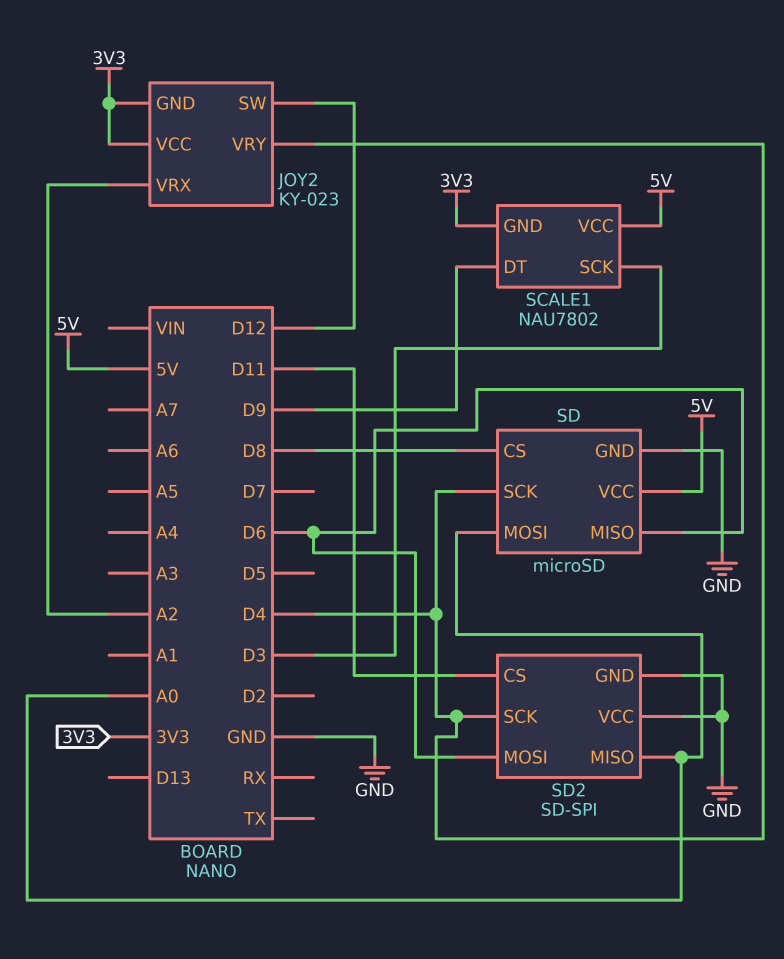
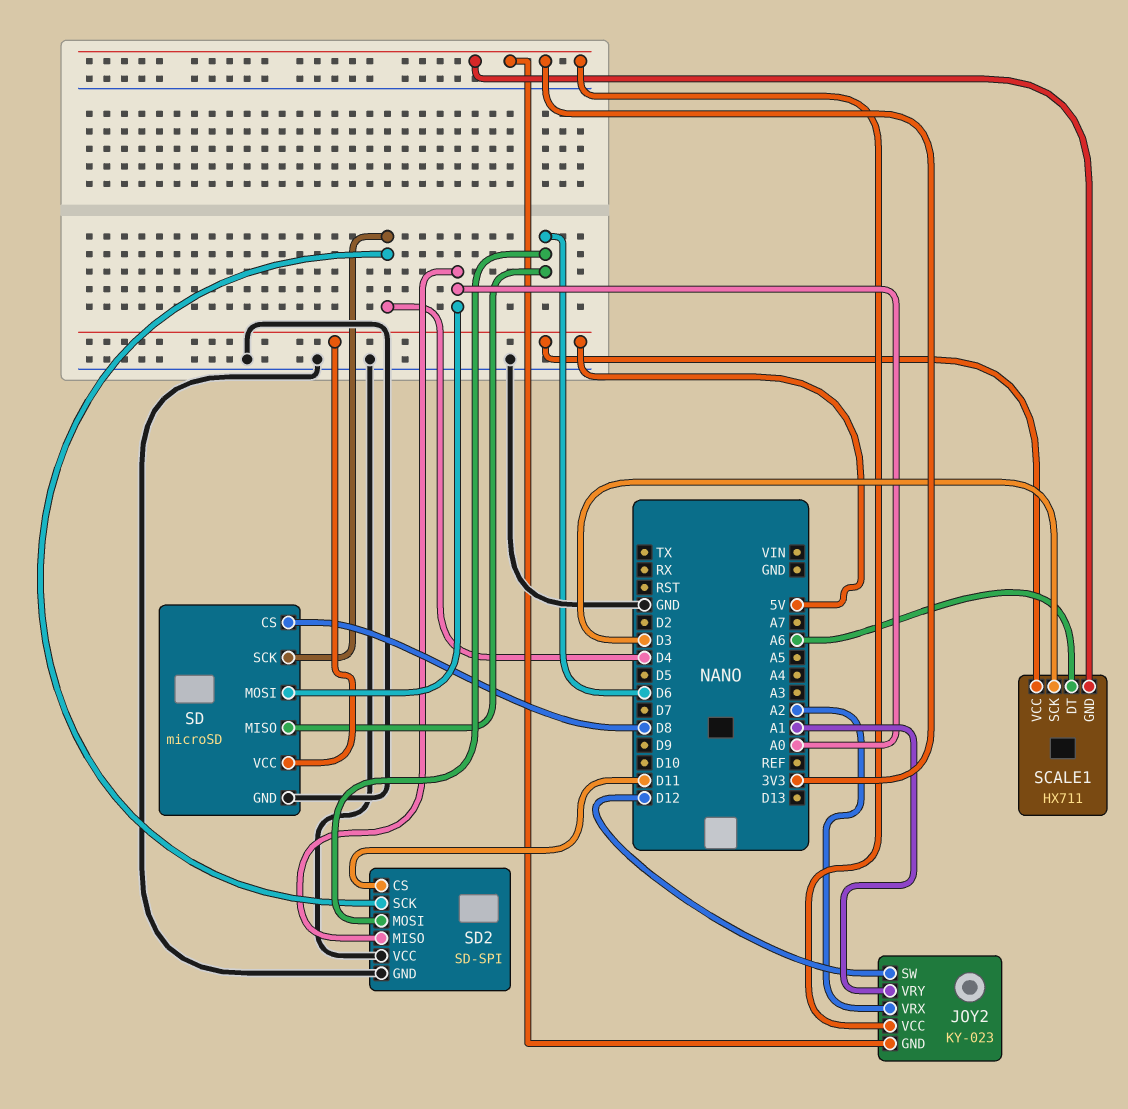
JOY2 pin VRY: D4 -> A1
SCALE1: NAU7802 -> HX711
SCALE1 pin DT: D9 -> A6

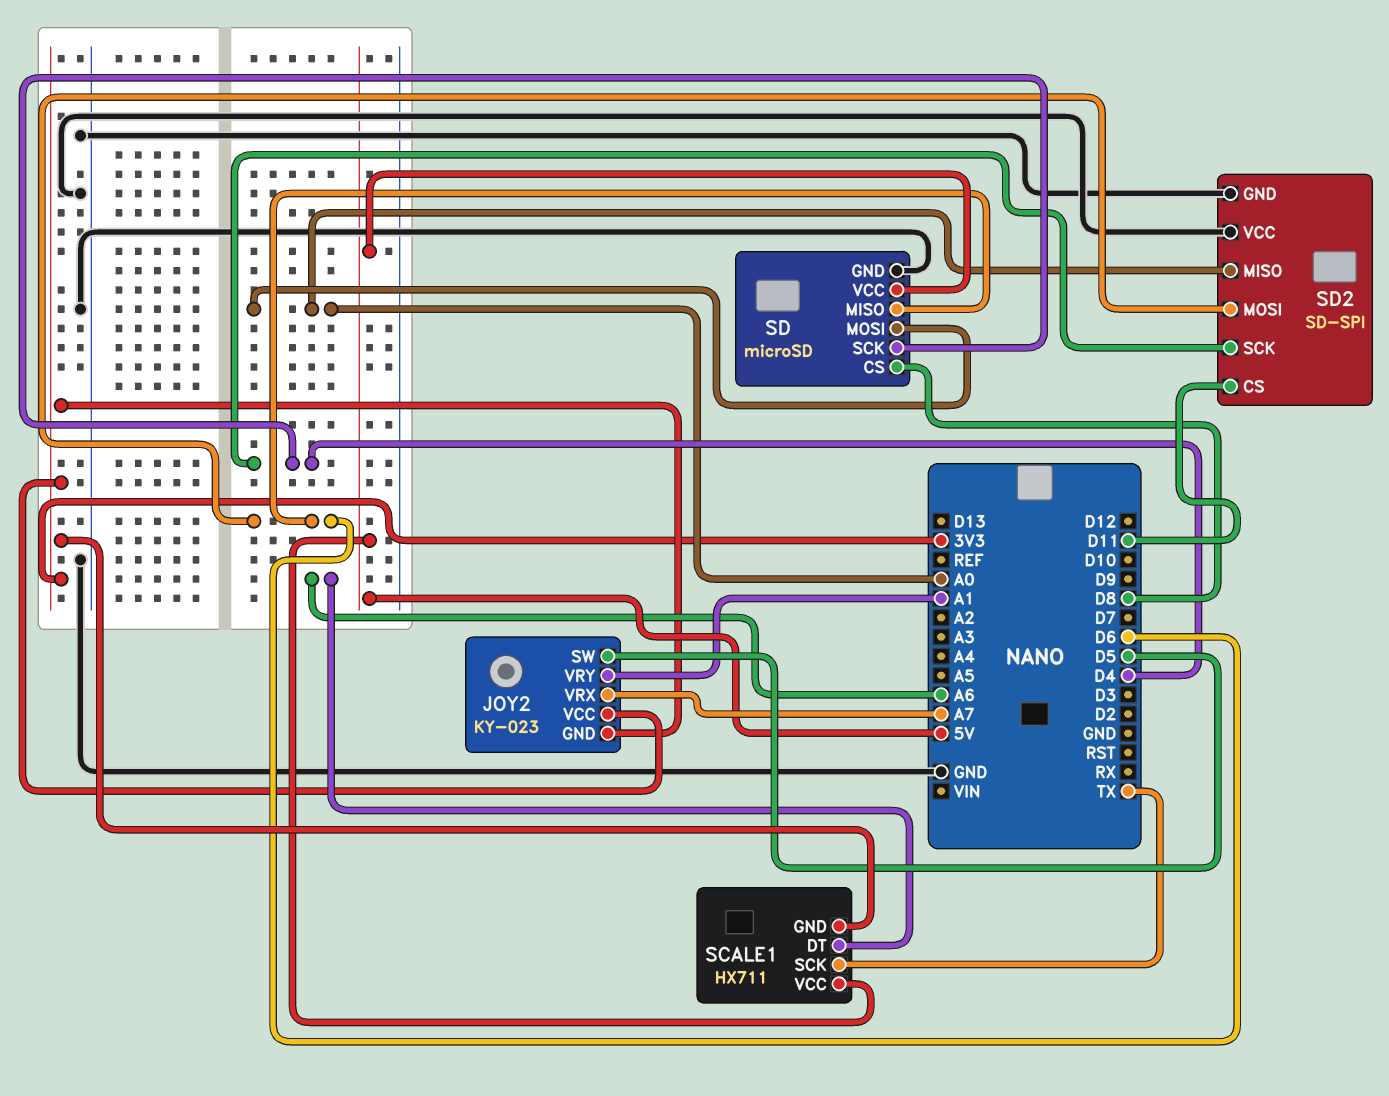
JOY2 pin SW: D12 -> D5
JOY2 pin VRX: A2 -> A7
SCALE1 pin SCK: D3 -> TX

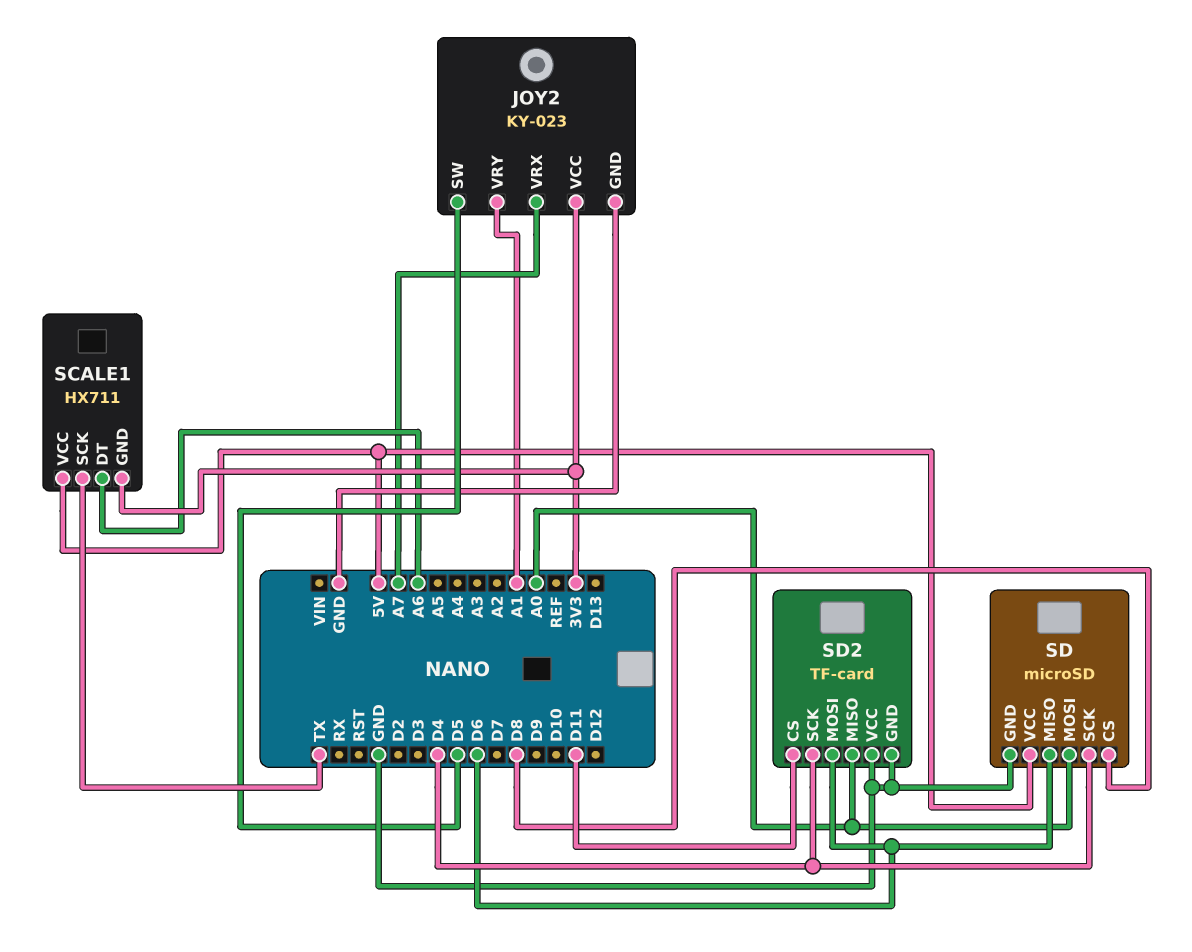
JOY2 pin GND: 3V3 -> GND
SD2: SD-SPI -> TF-card

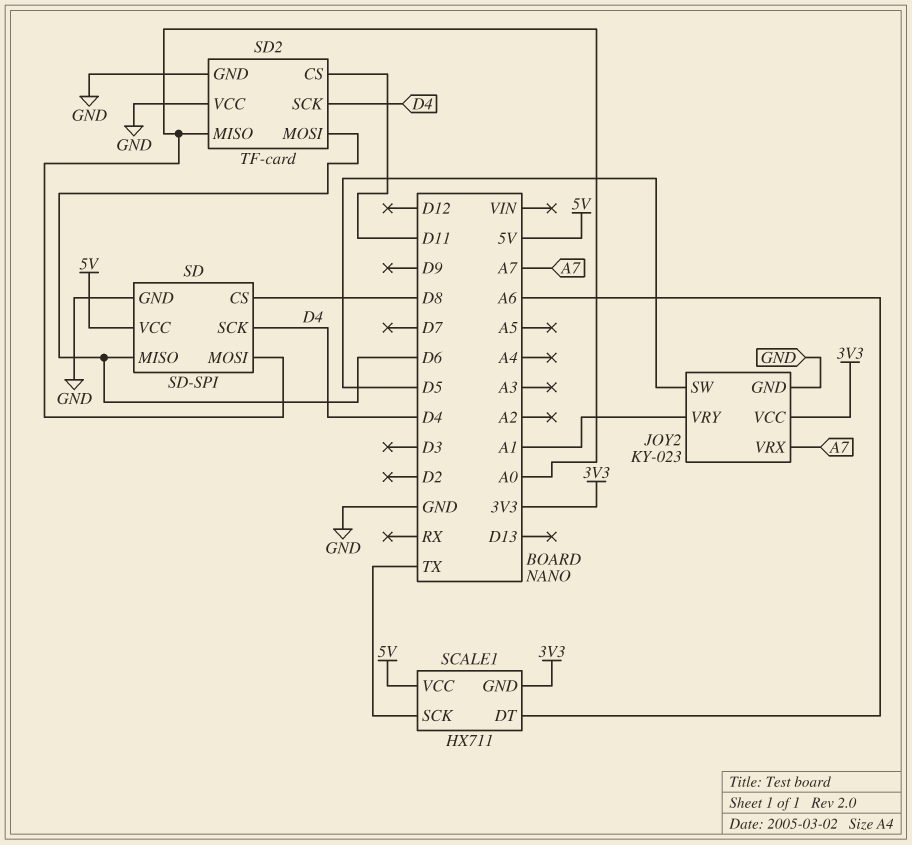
SD: microSD -> SD-SPI

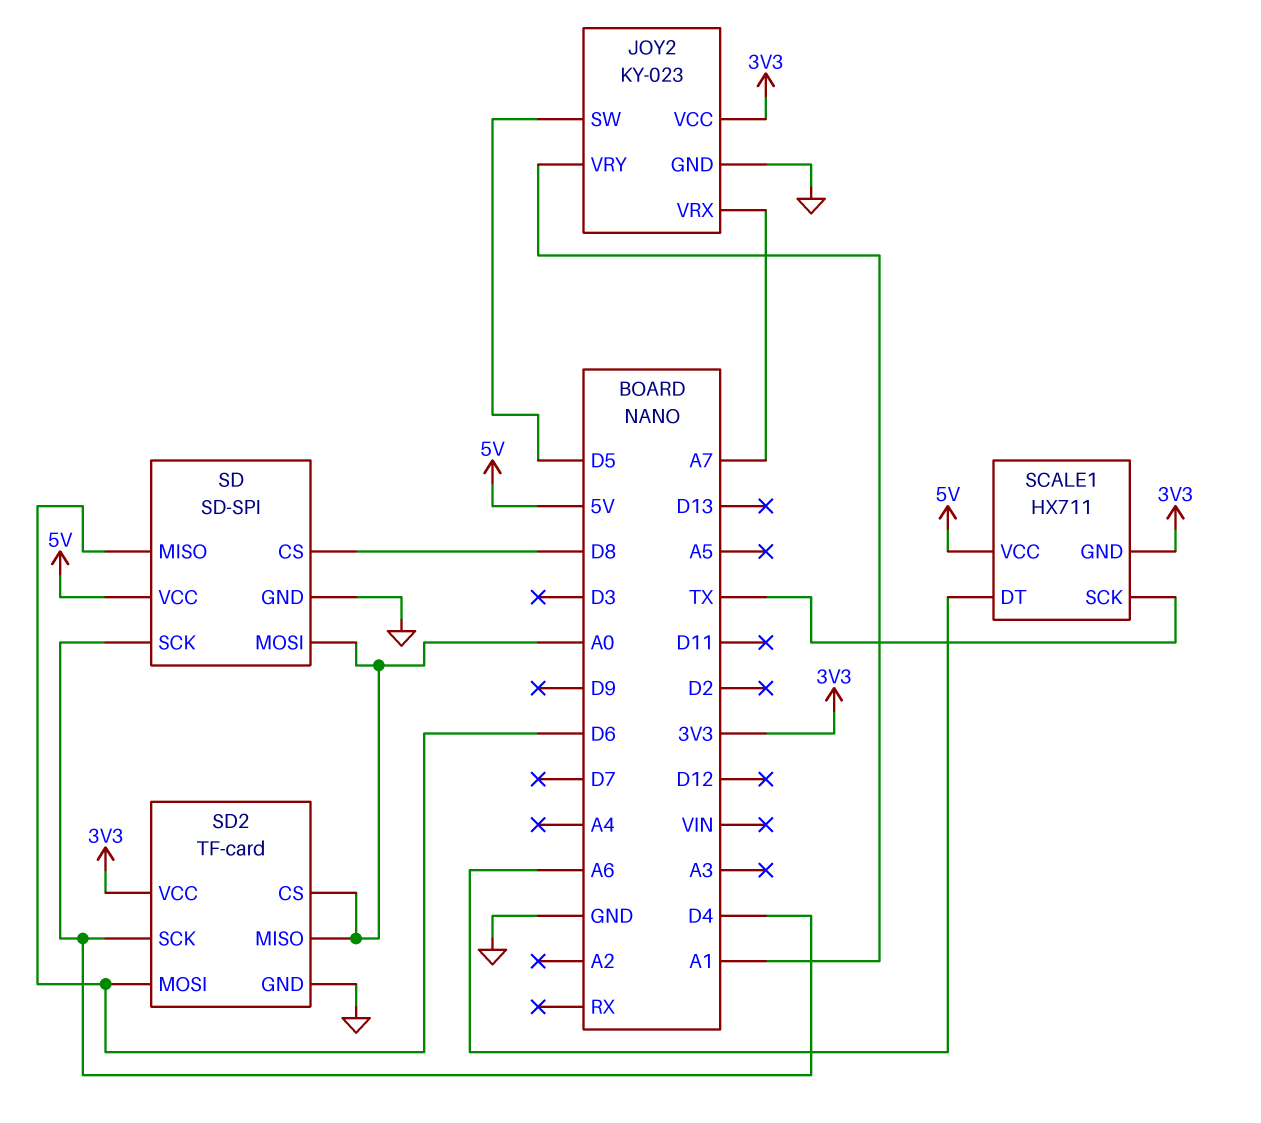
SD2 pin CS: D11 -> A0
SD2 pin VCC: GND -> 3V3

